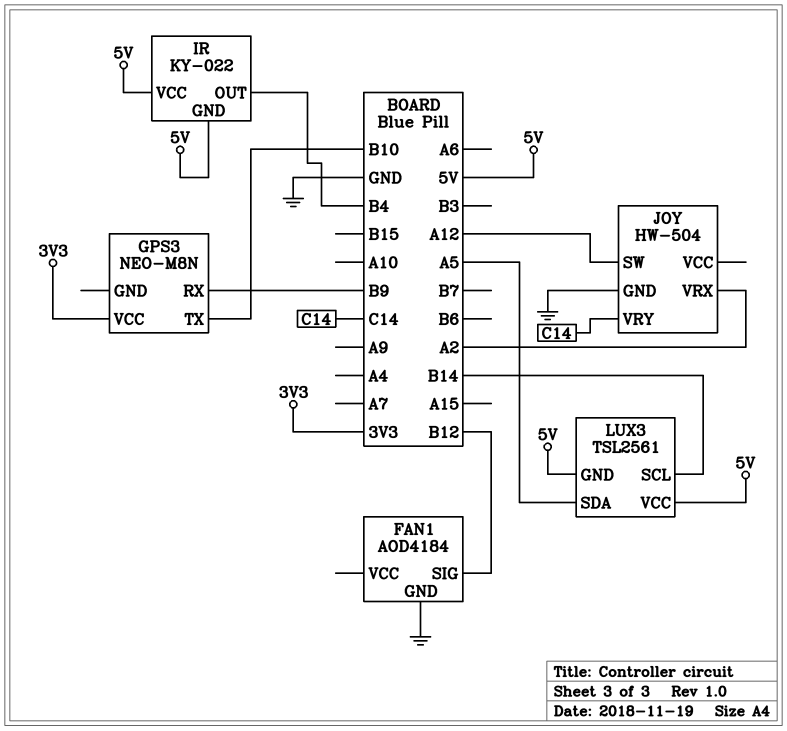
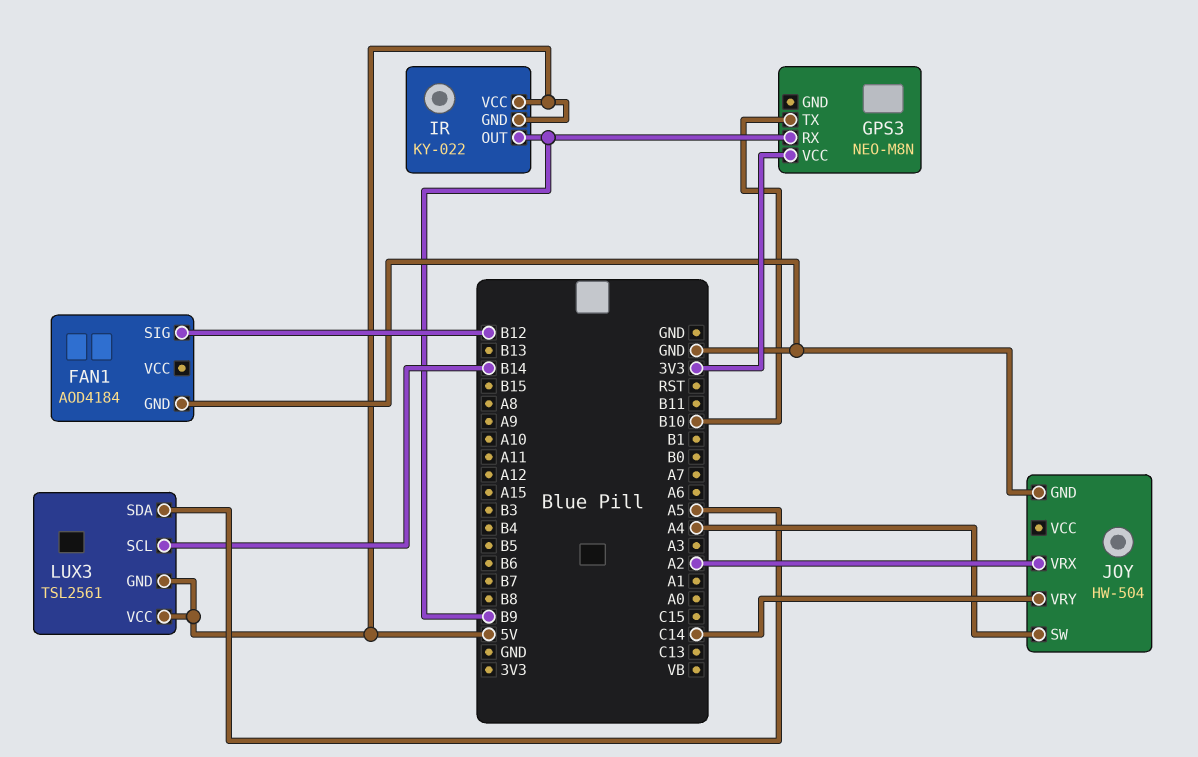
IR pin OUT: B4 -> B9
JOY pin SW: A12 -> A4

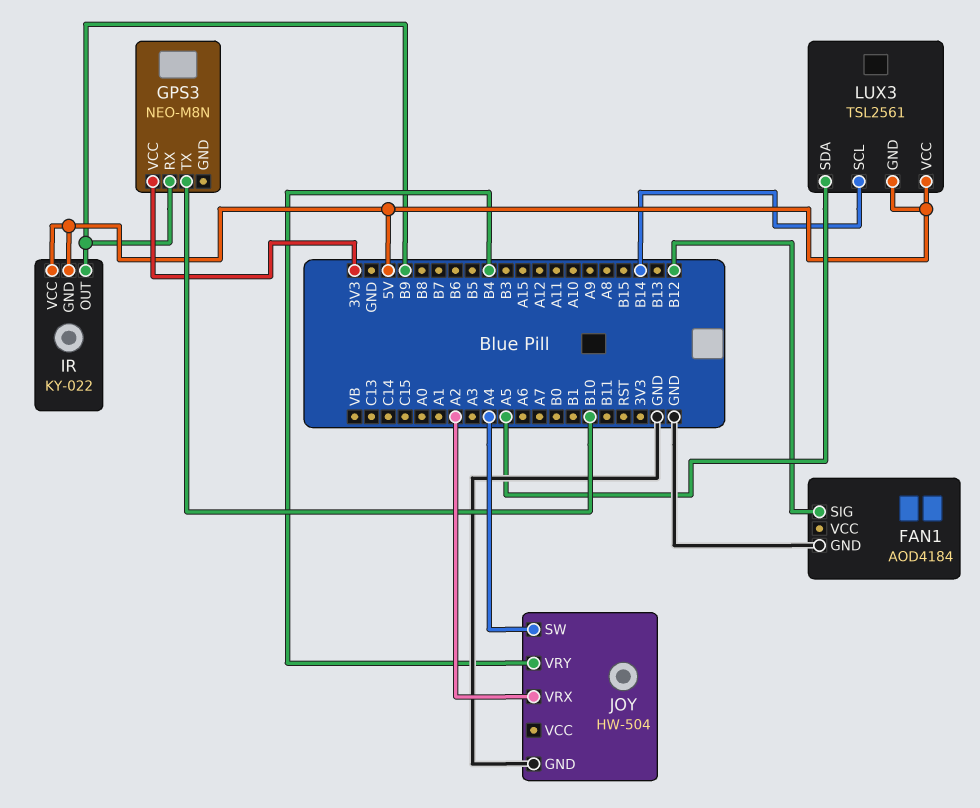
JOY pin VRY: C14 -> B4

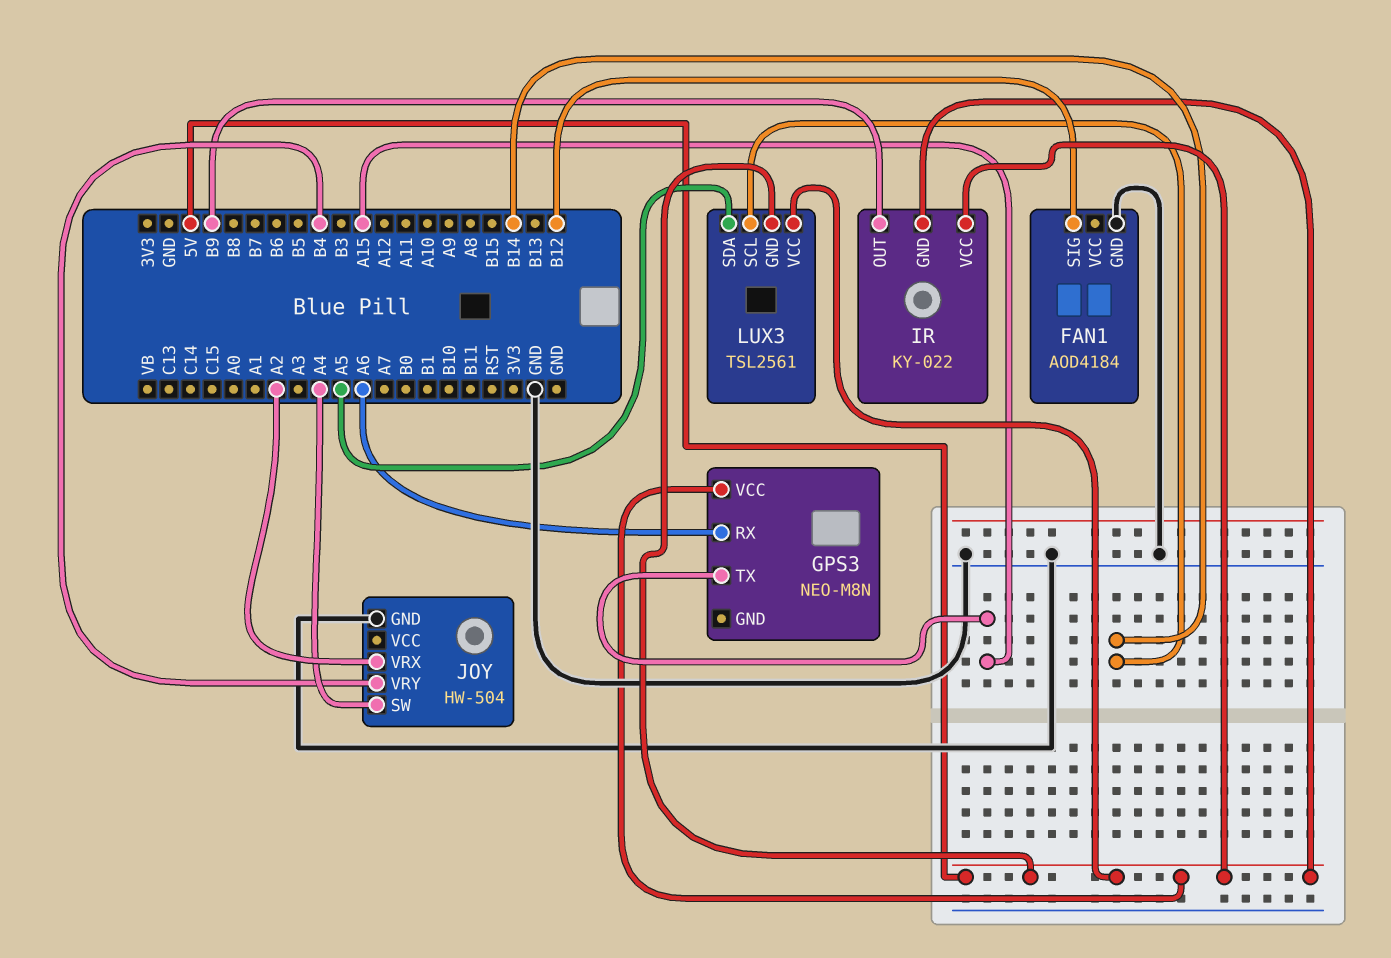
GPS3 pin RX: B9 -> A6
GPS3 pin TX: B10 -> A15
GPS3 pin VCC: 3V3 -> 5V

